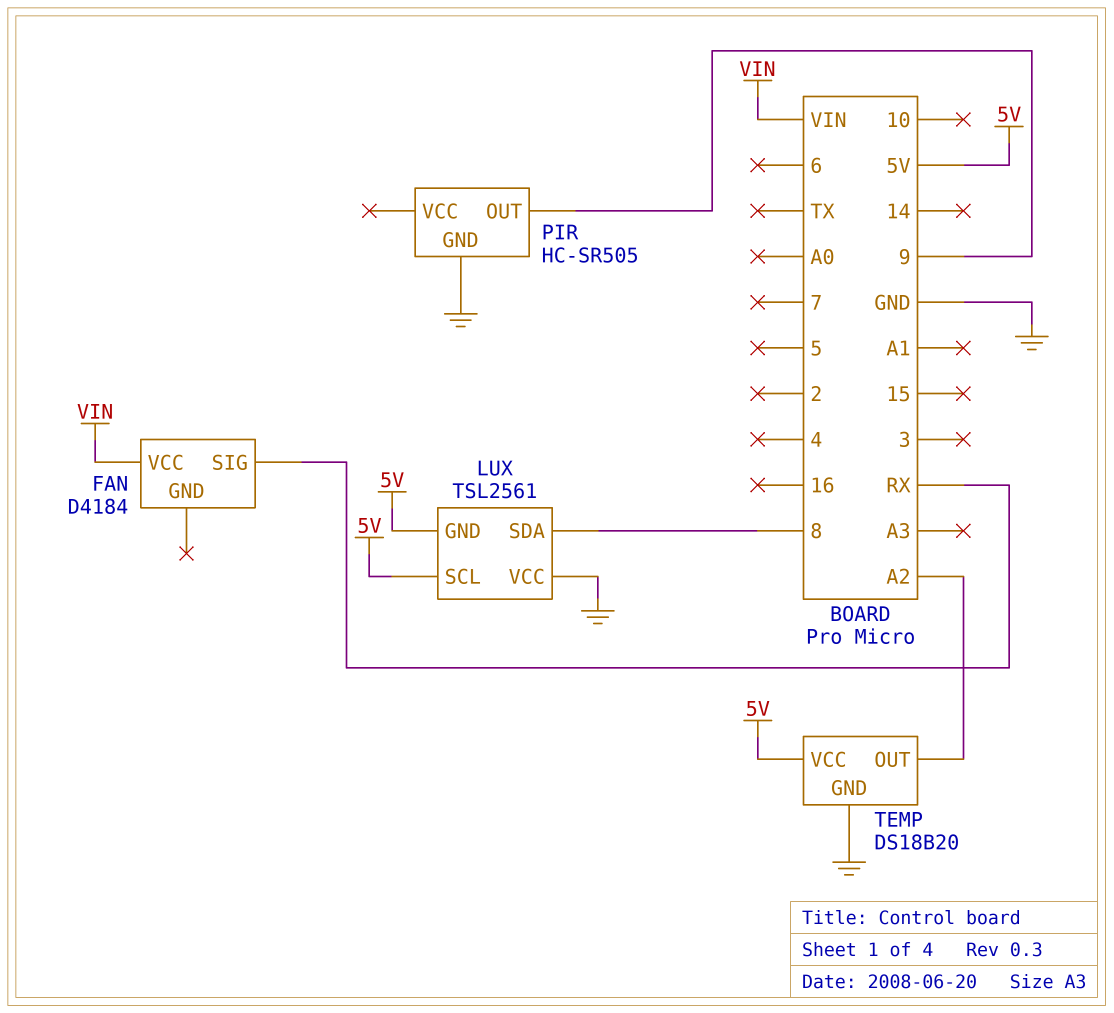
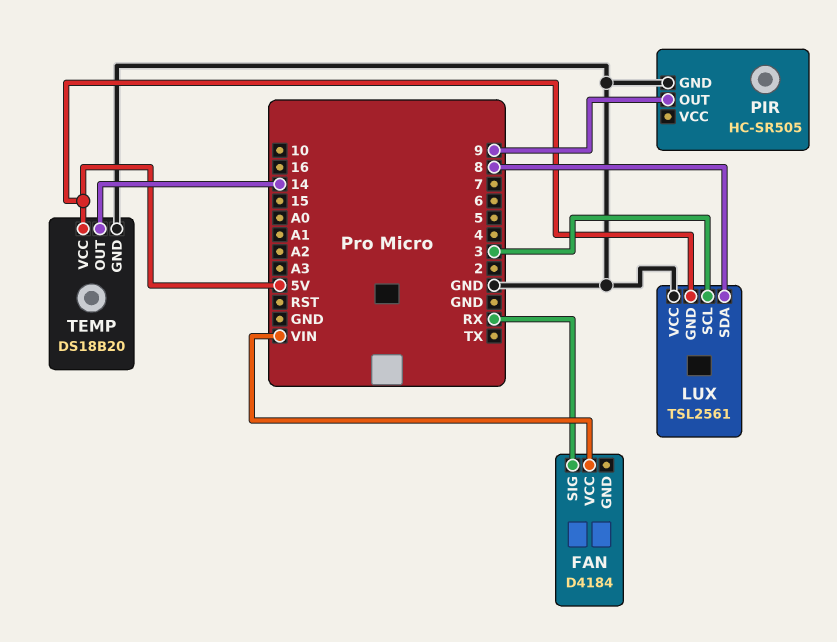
LUX pin SCL: 5V -> 3
TEMP pin OUT: A2 -> 14

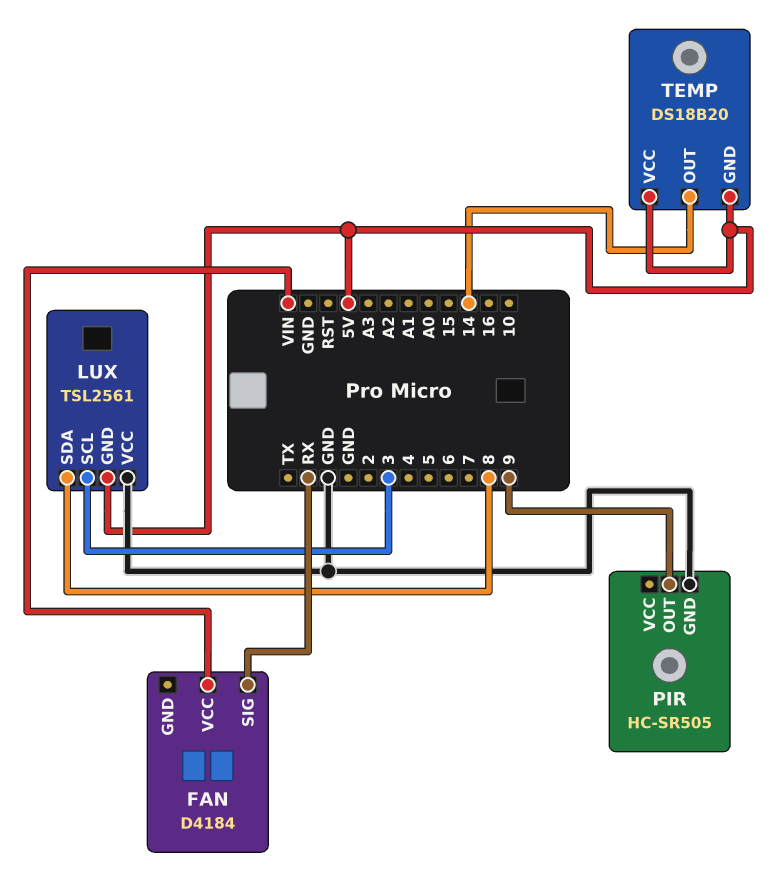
TEMP pin GND: GND -> 5V

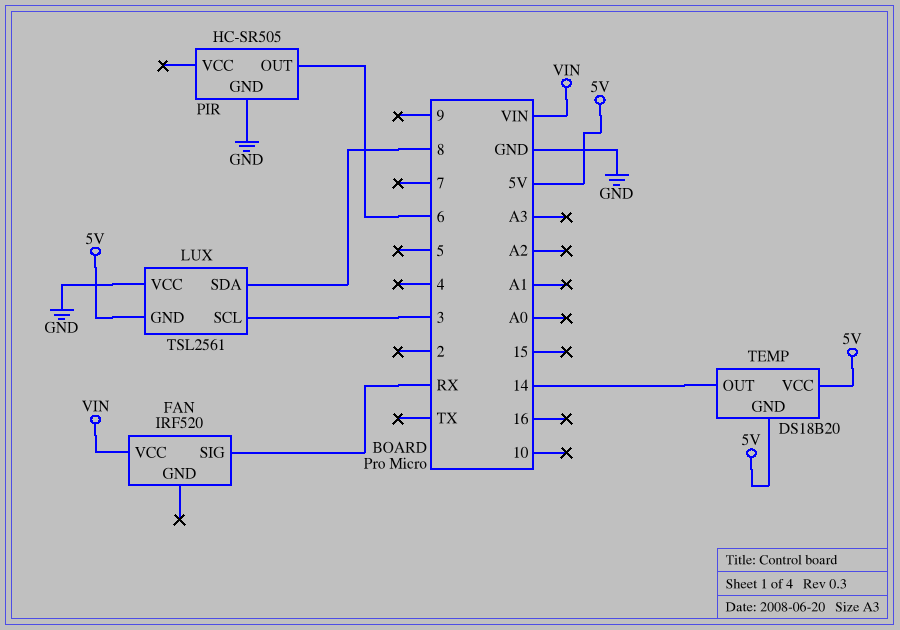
FAN: D4184 -> IRF520
PIR pin OUT: 9 -> 6

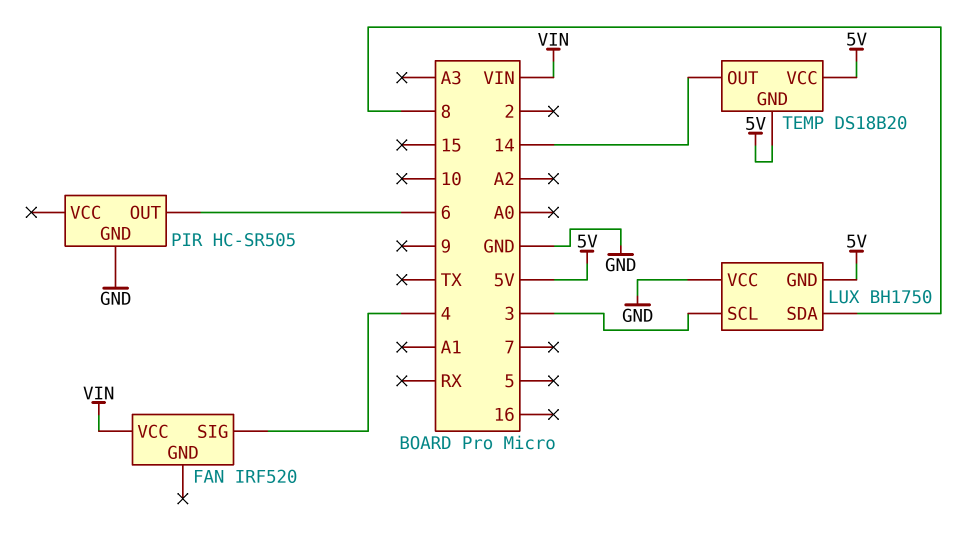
FAN pin SIG: RX -> 4
LUX: TSL2561 -> BH1750

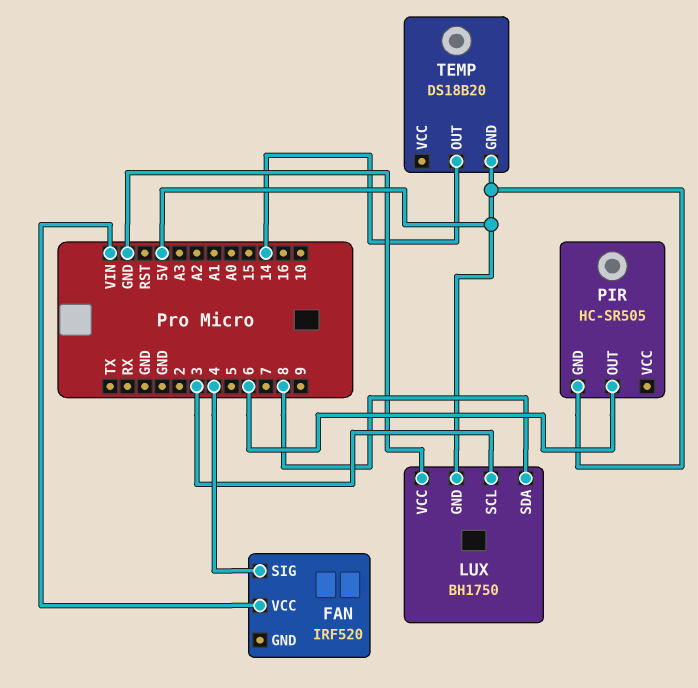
PIR pin GND: GND -> 5V
TEMP pin VCC: 5V -> none

